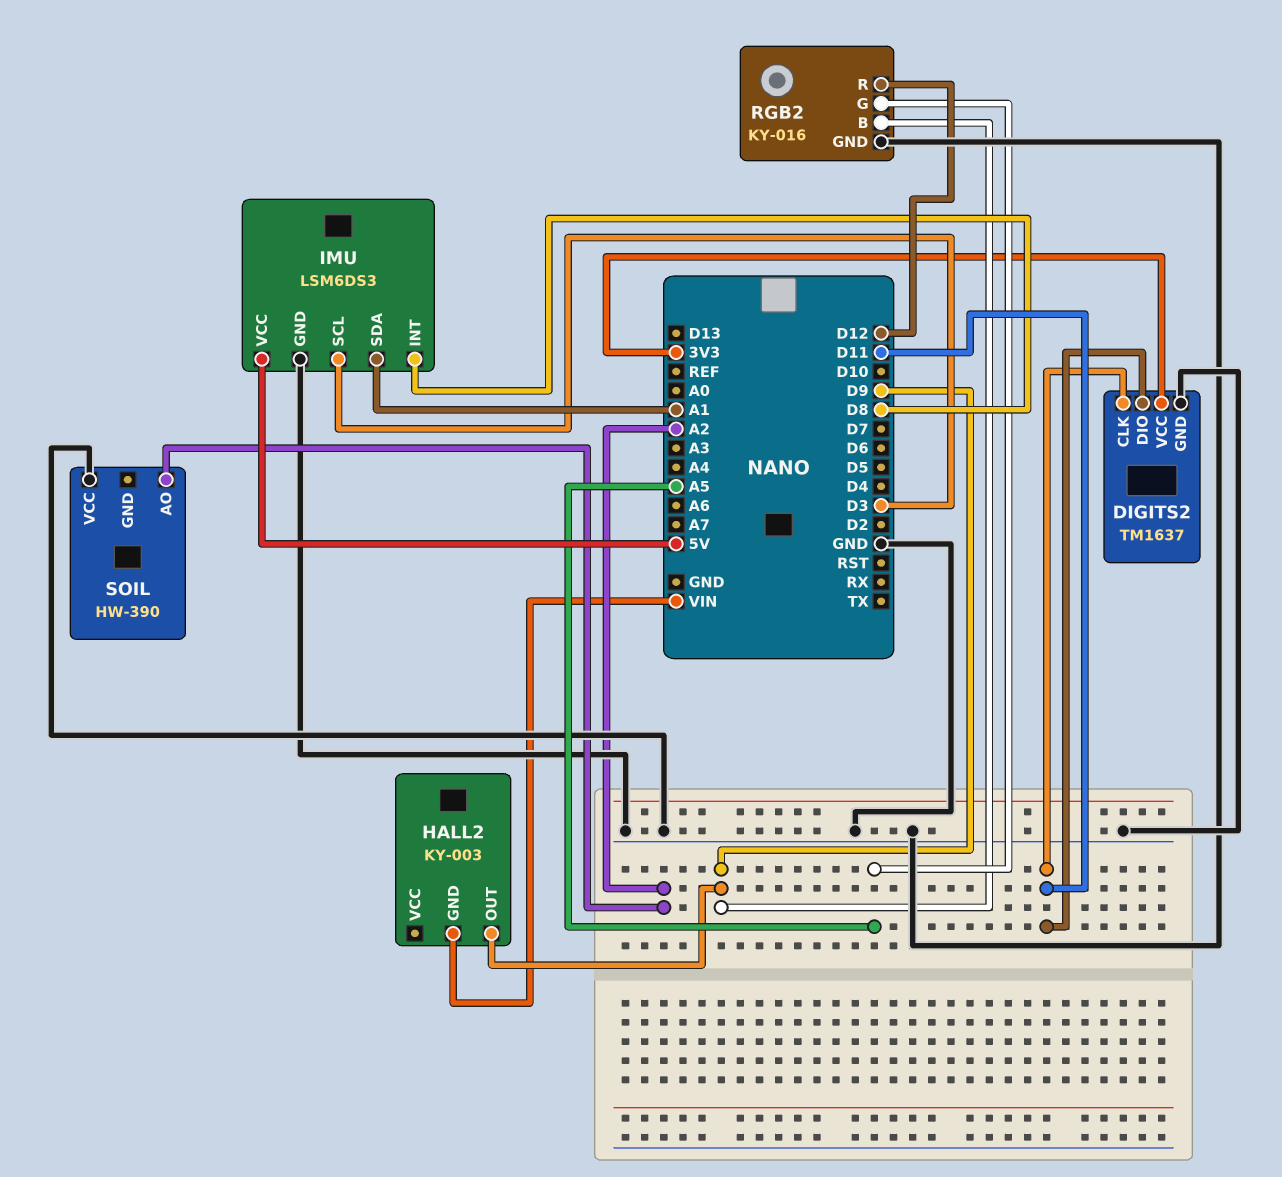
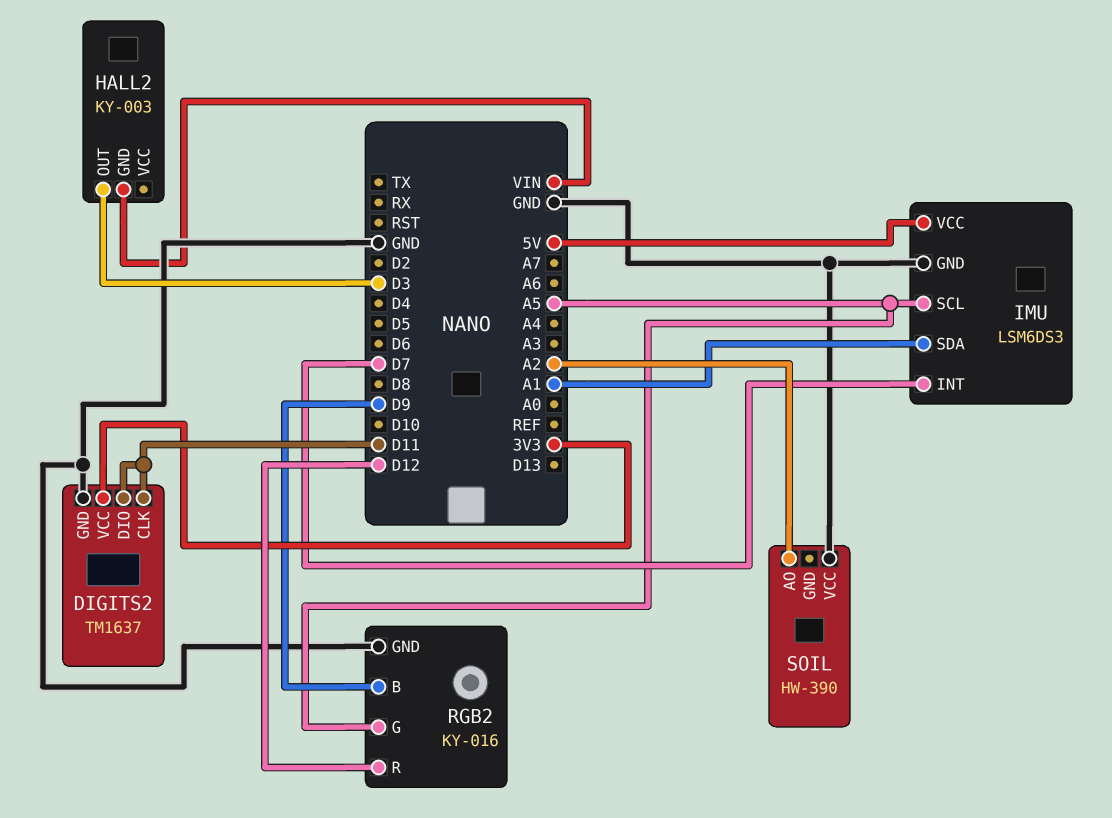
HALL2 pin OUT: D9 -> D3
IMU pin INT: D8 -> D7
IMU pin SCL: D3 -> A5

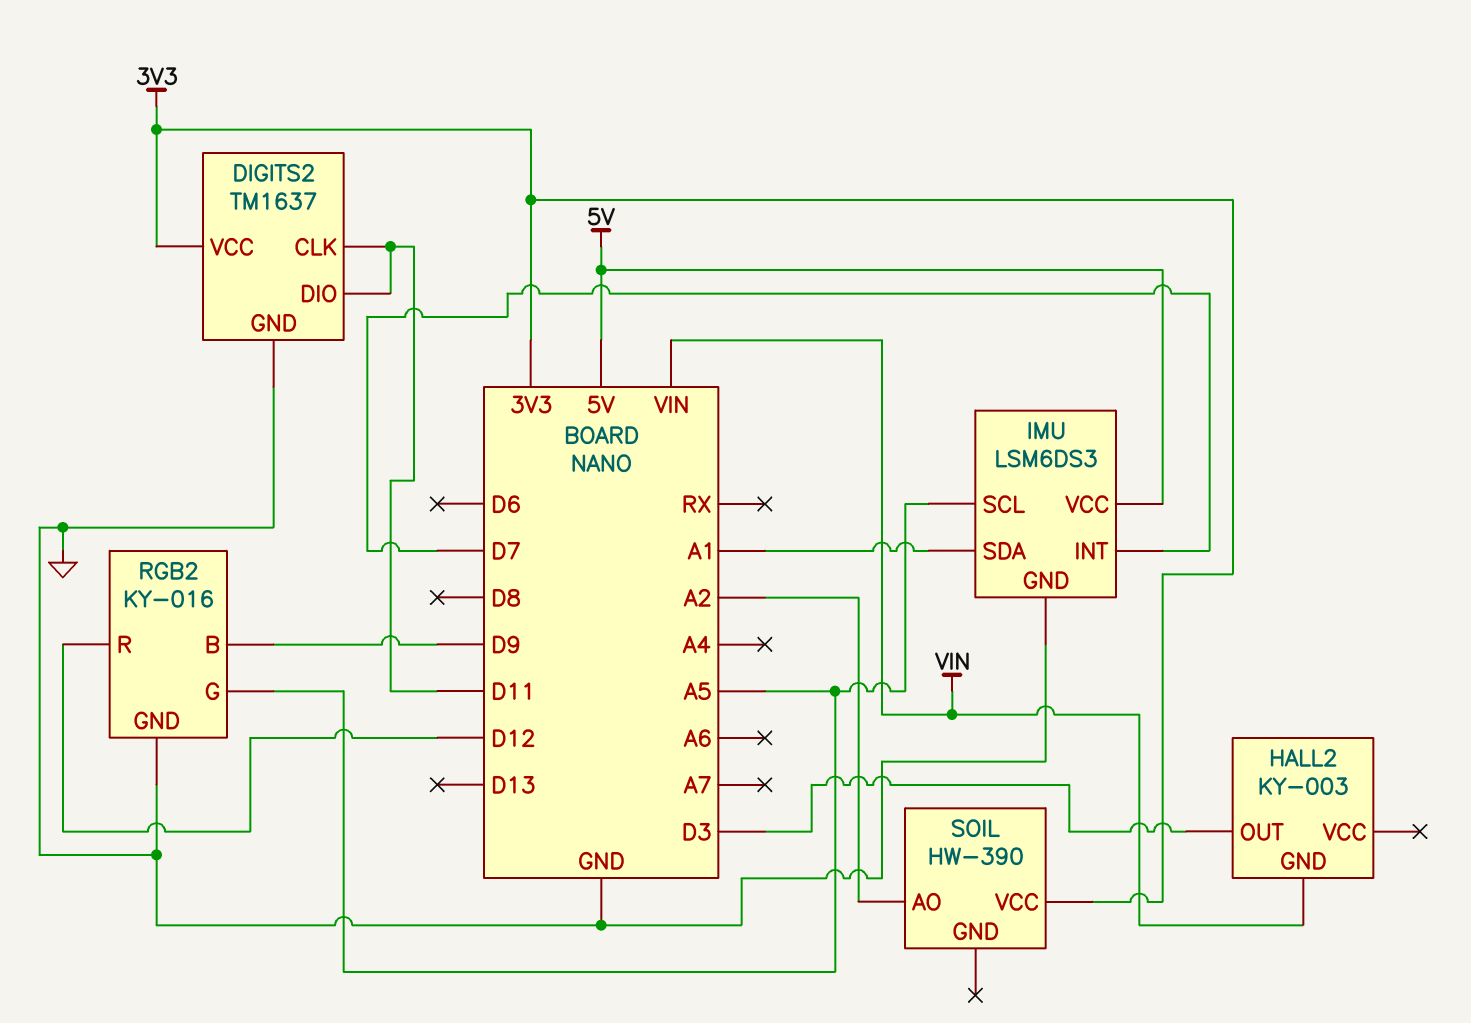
SOIL pin VCC: GND -> 3V3

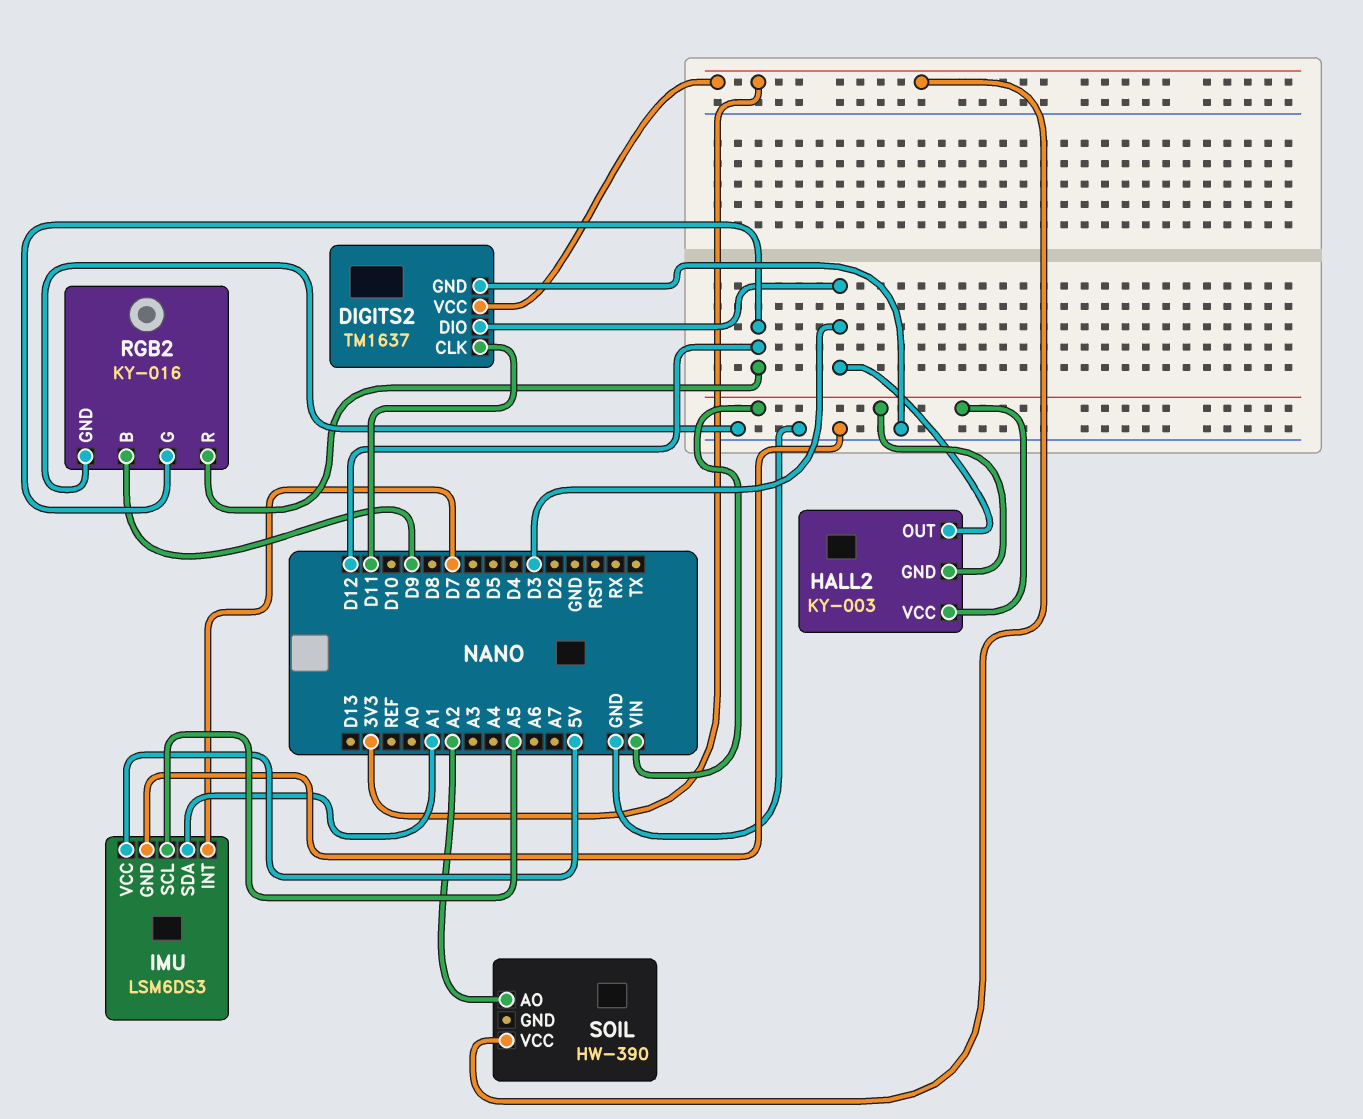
DIGITS2 pin DIO: D11 -> D3
HALL2 pin VCC: none -> VIN
RGB2 pin G: A5 -> D12

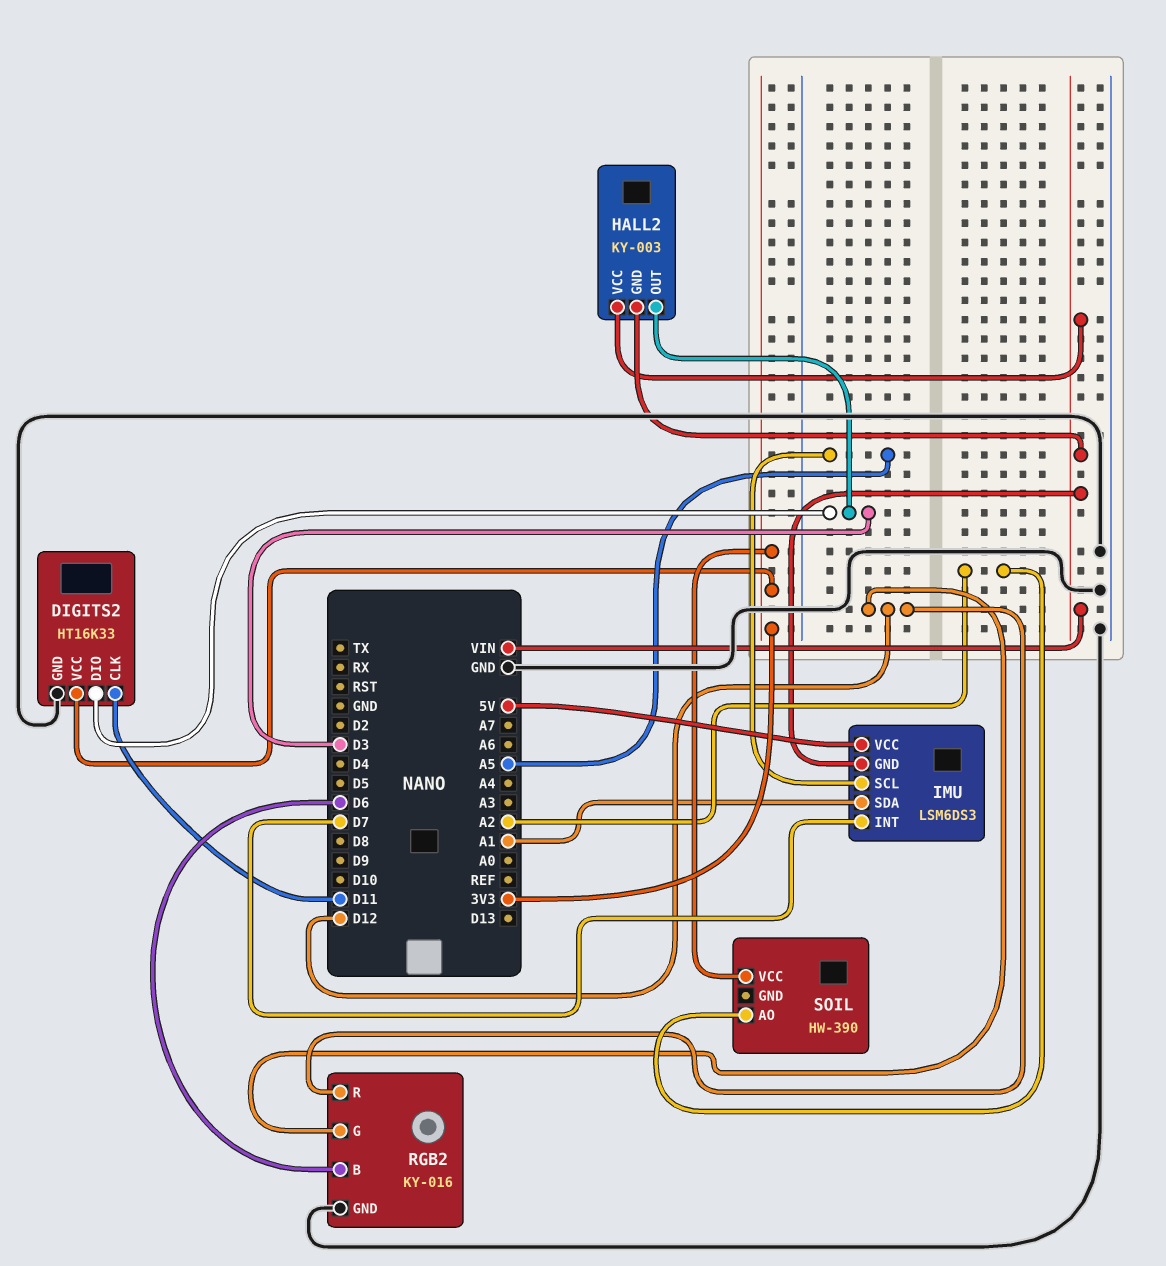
DIGITS2: TM1637 -> HT16K33
IMU pin GND: GND -> VIN
RGB2 pin B: D9 -> D6

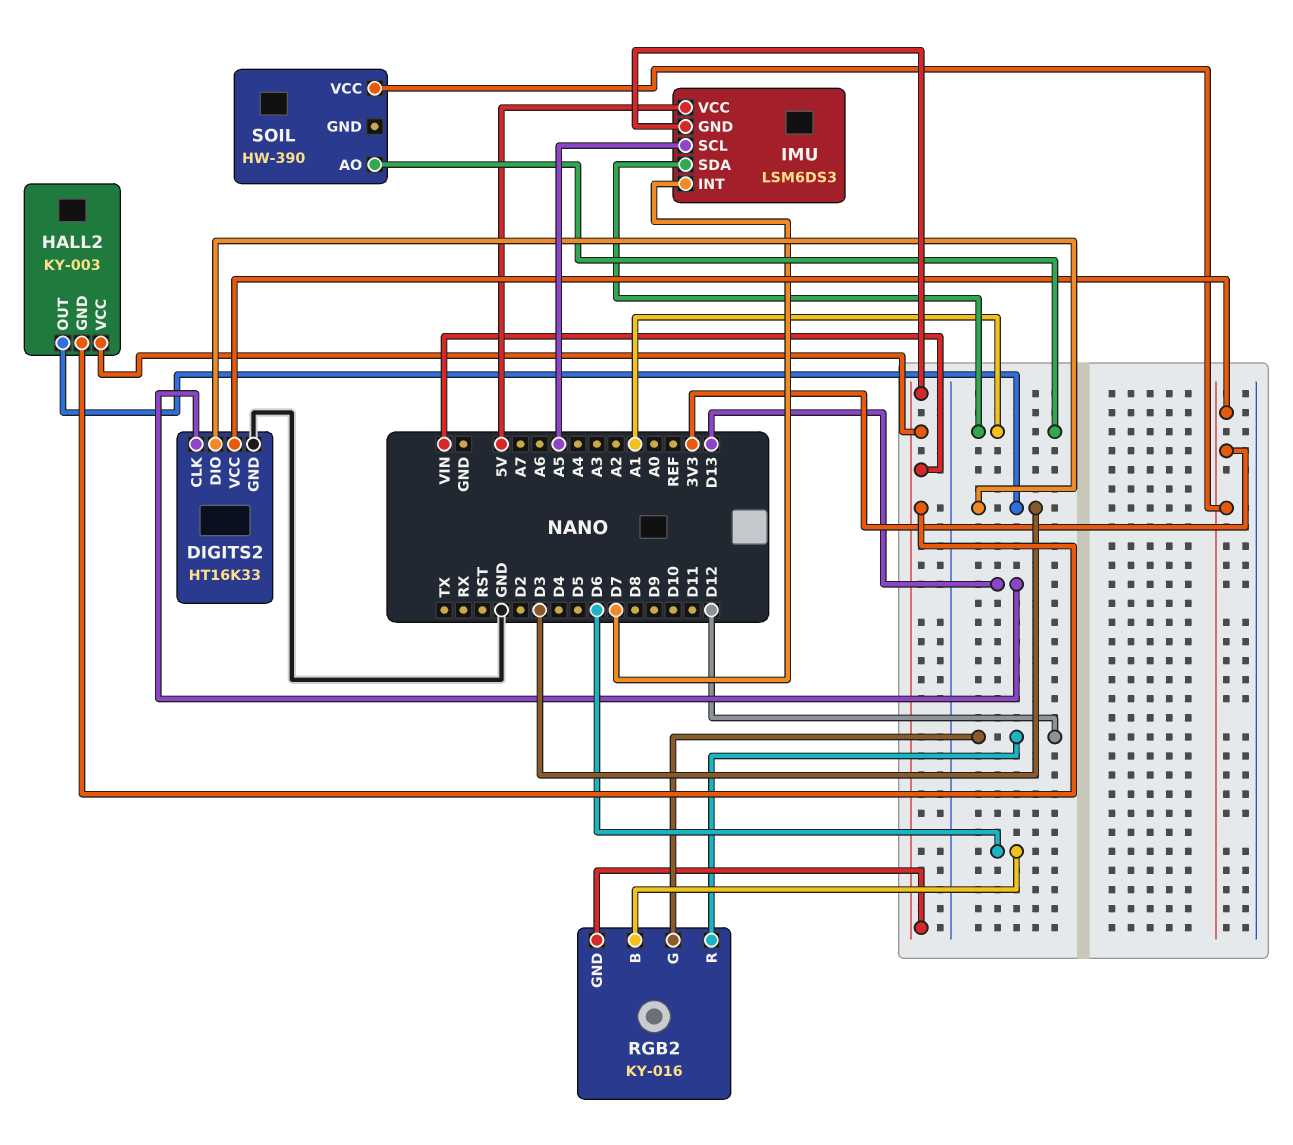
DIGITS2 pin CLK: D11 -> D13
RGB2 pin GND: GND -> VIN
SOIL pin AO: A2 -> A1

